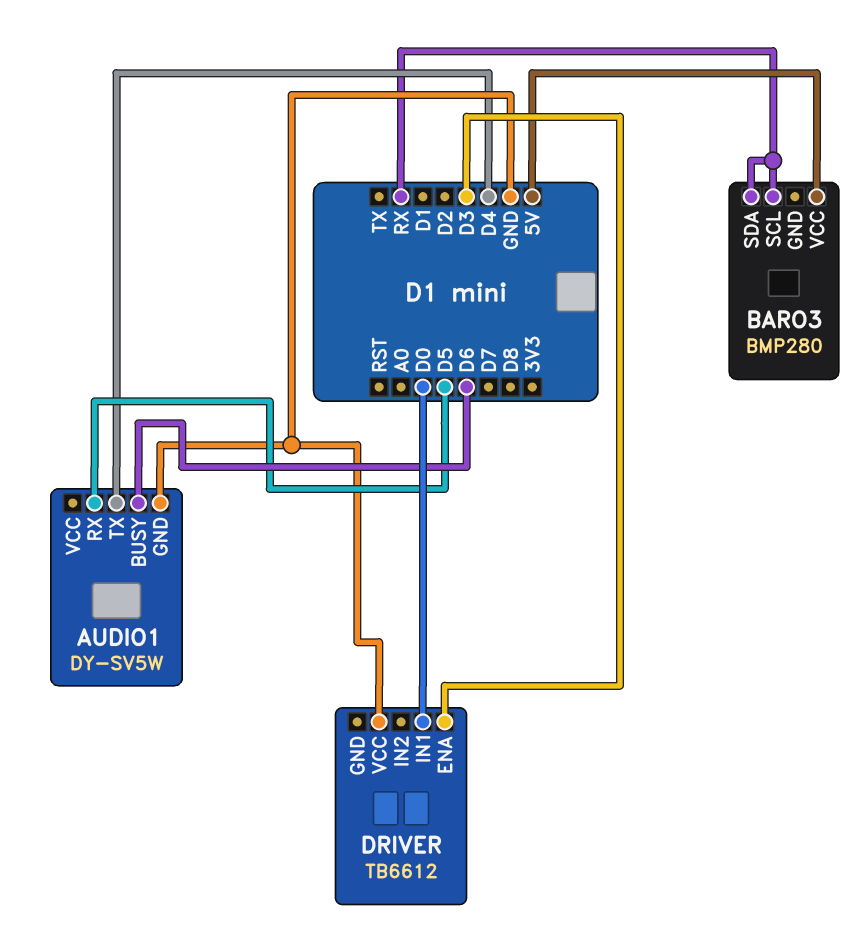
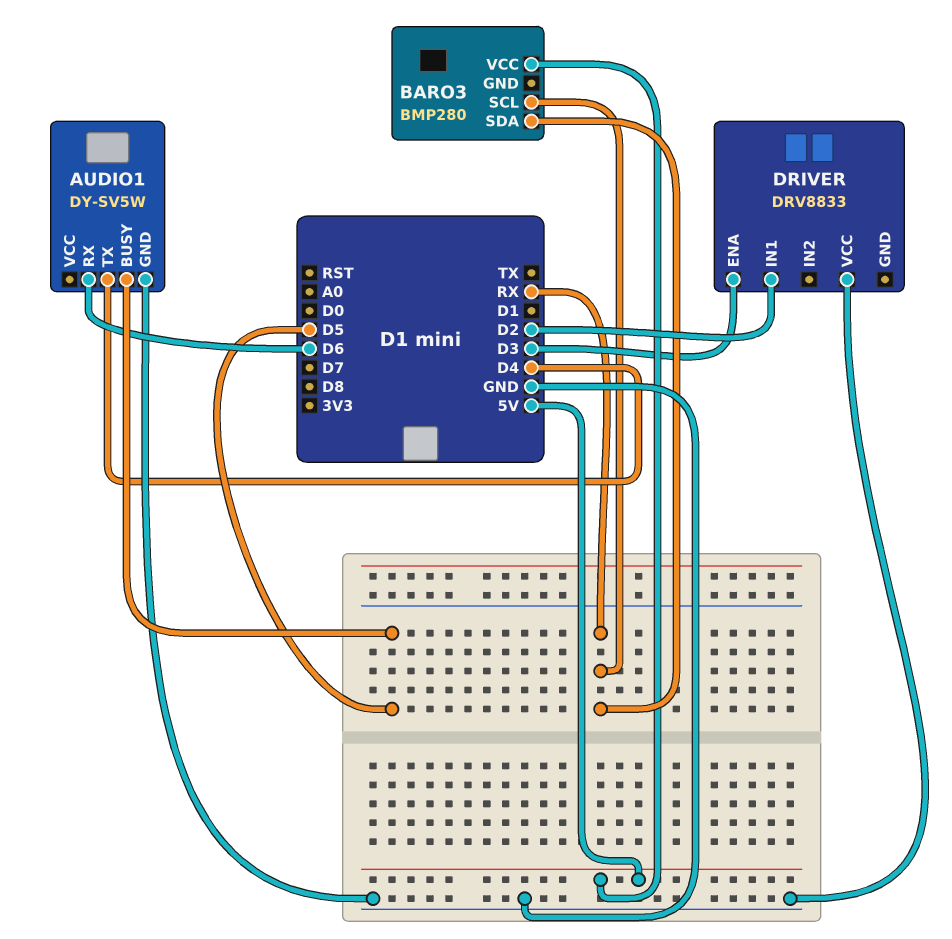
AUDIO1 pin BUSY: D6 -> D5
AUDIO1 pin RX: D5 -> D6
DRIVER: TB6612 -> DRV8833
DRIVER pin IN1: D0 -> D2

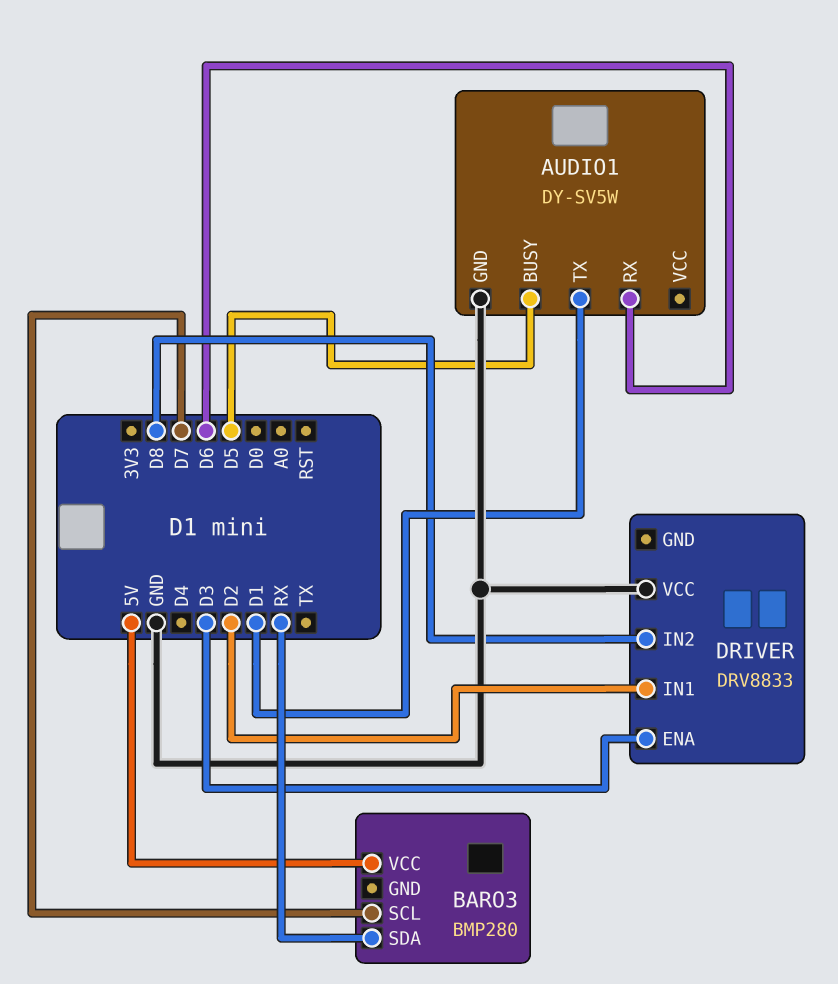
AUDIO1 pin TX: D4 -> D1
BARO3 pin SCL: RX -> D7
DRIVER pin IN2: none -> D8

